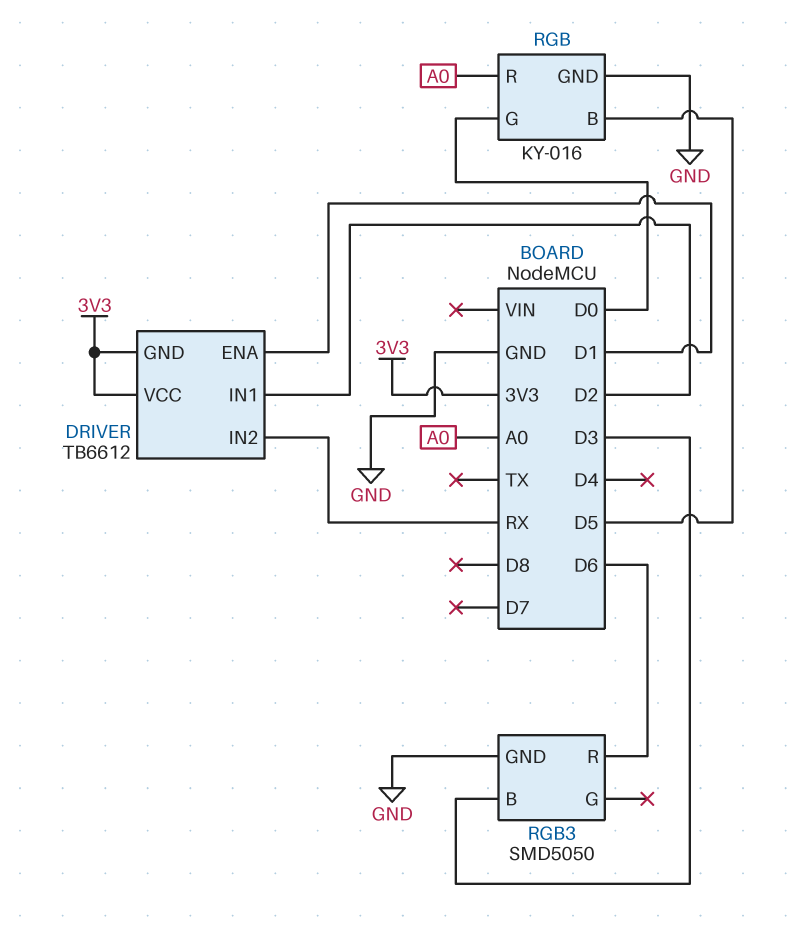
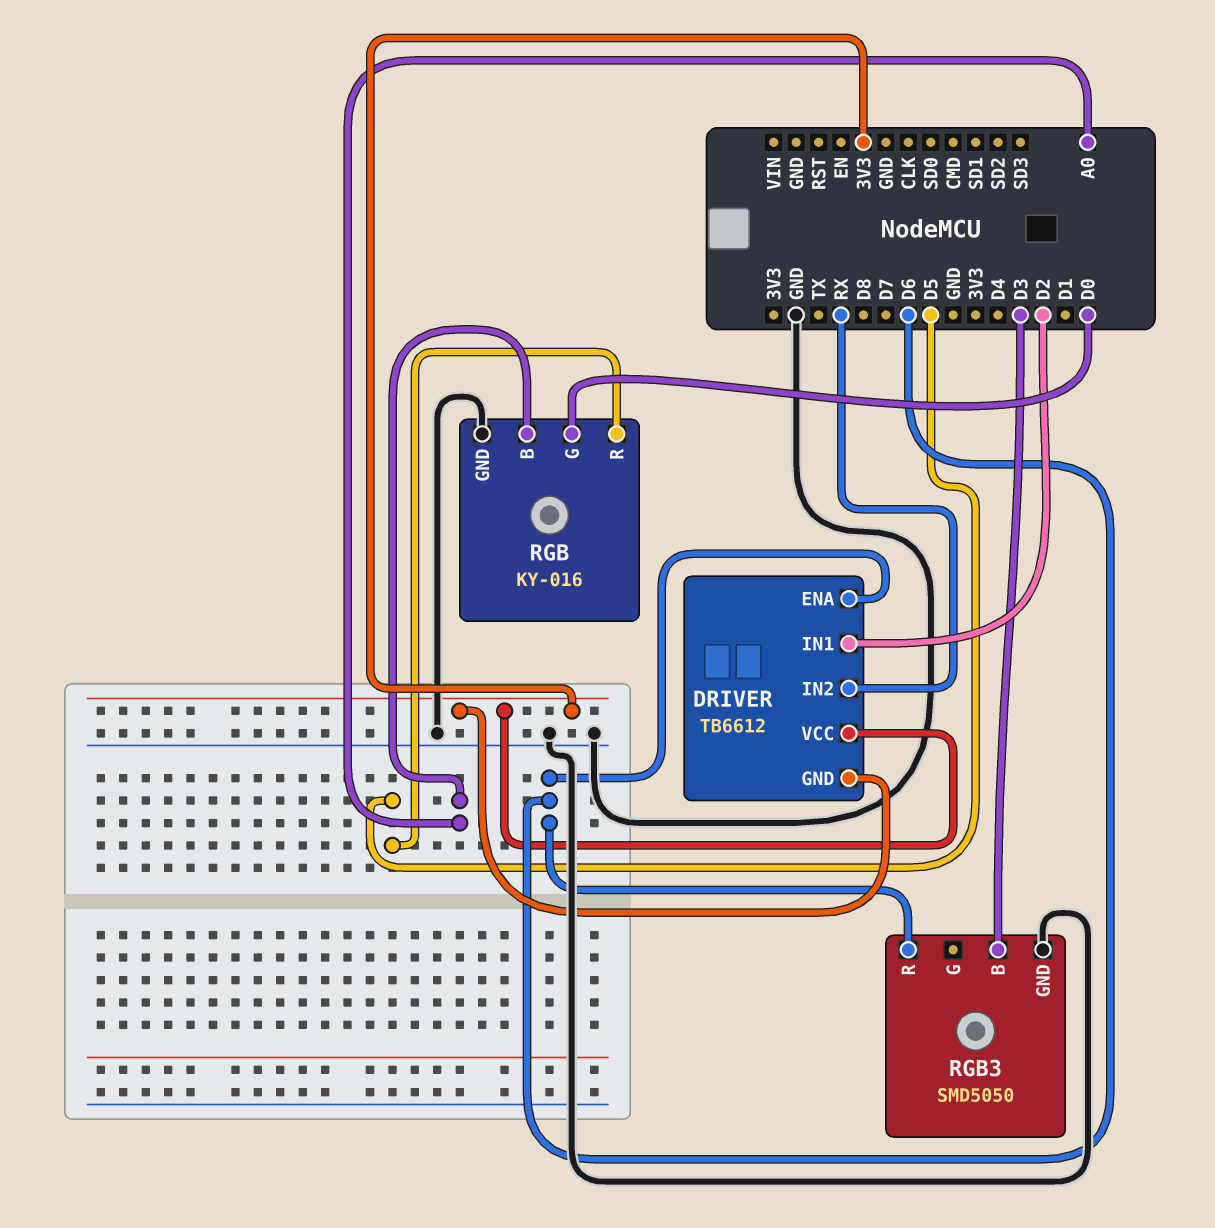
DRIVER pin ENA: D1 -> D6
RGB pin B: D5 -> A0
RGB pin R: A0 -> D5

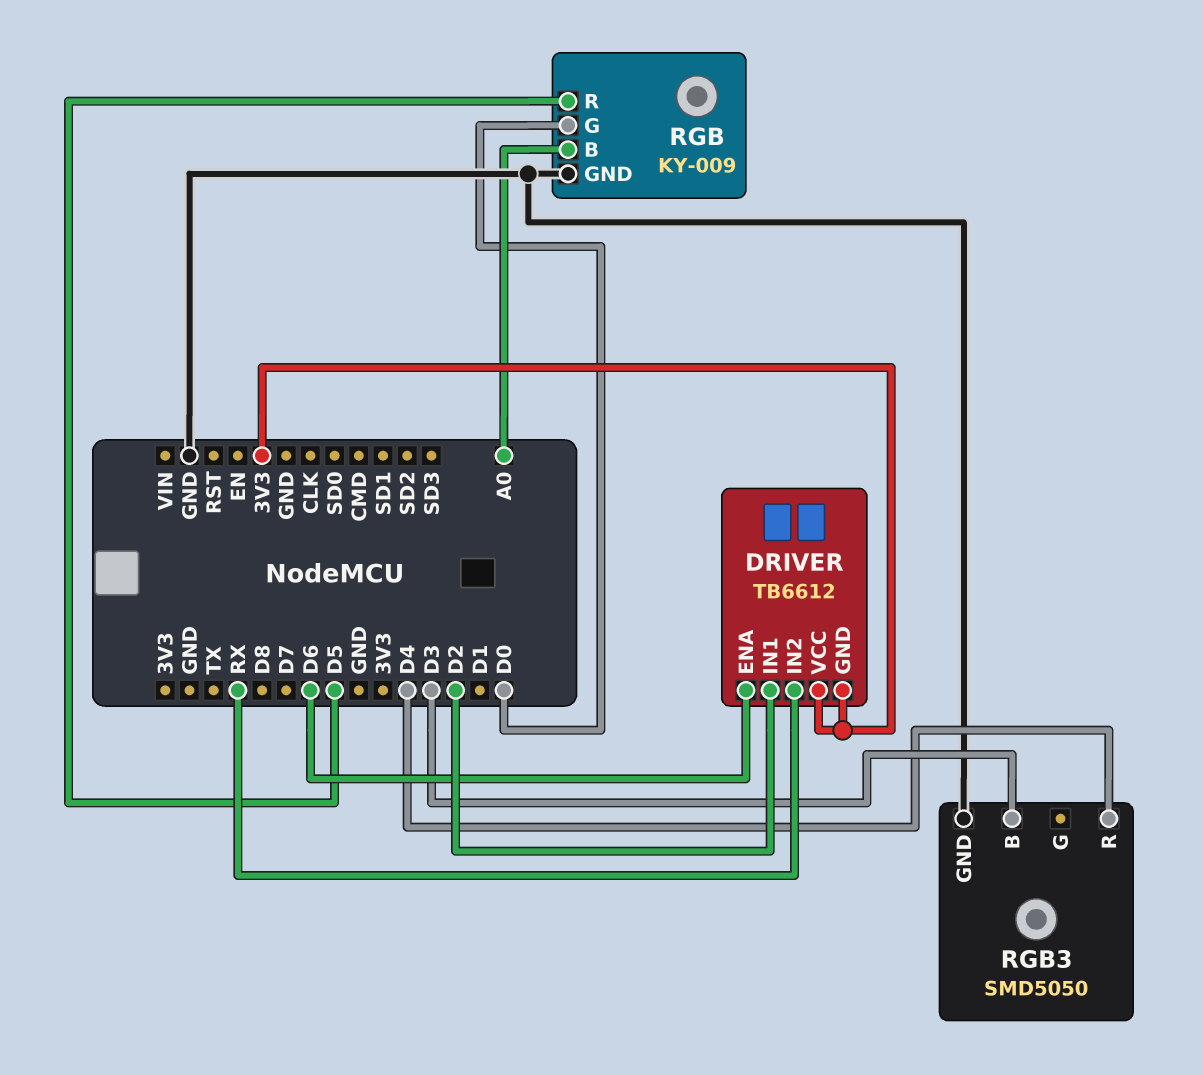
RGB: KY-016 -> KY-009
RGB3 pin R: D6 -> D4

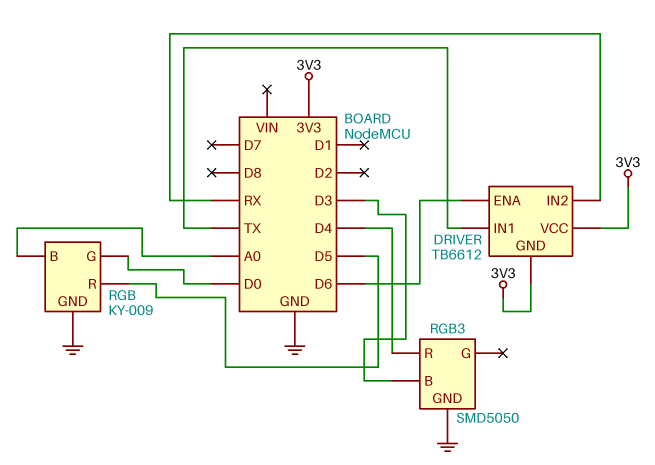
DRIVER pin IN1: D2 -> TX

